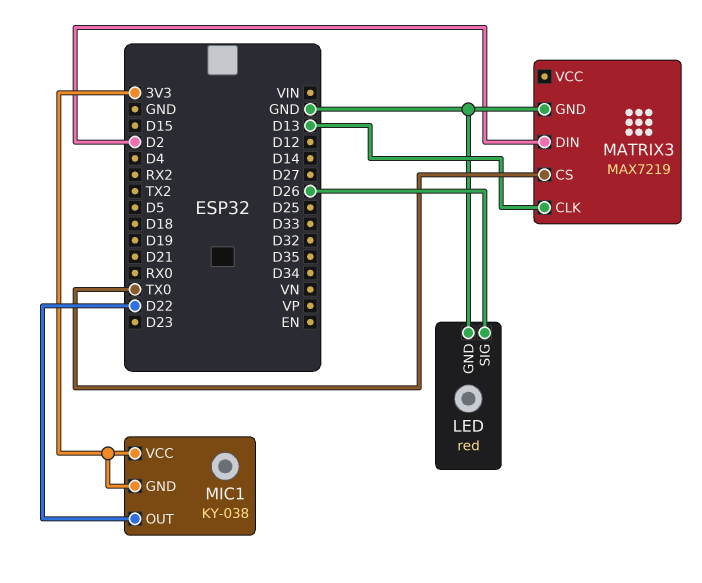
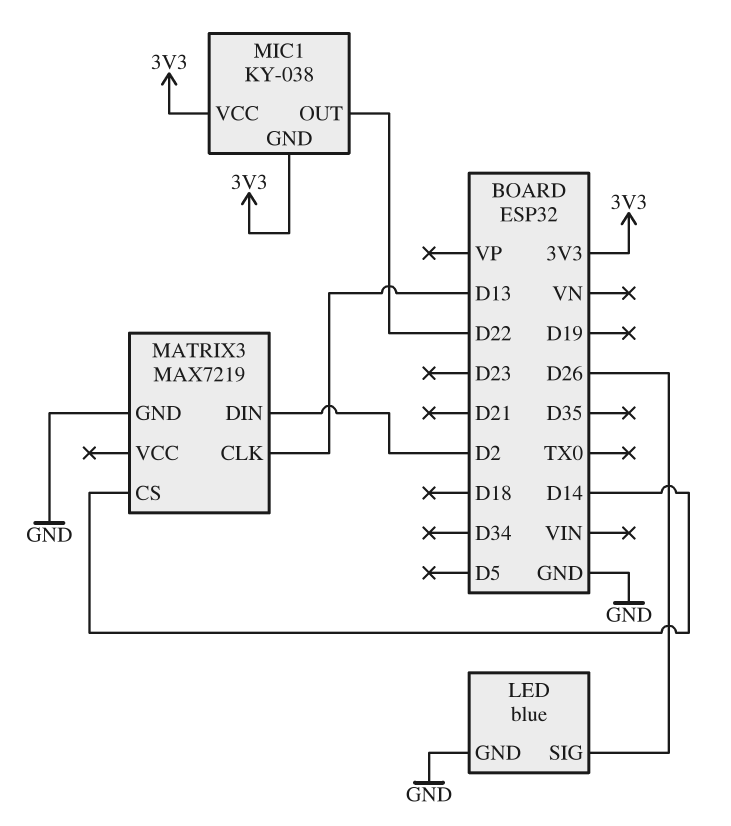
LED: red -> blue
MATRIX3 pin CS: TX0 -> D14

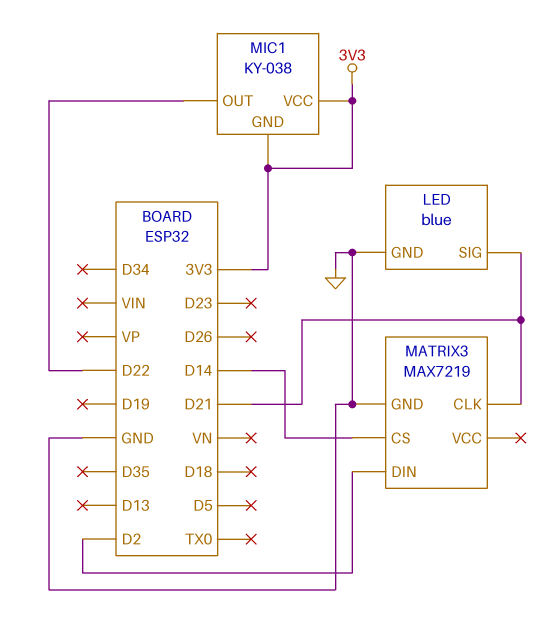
LED pin SIG: D26 -> D21
MATRIX3 pin CLK: D13 -> D21

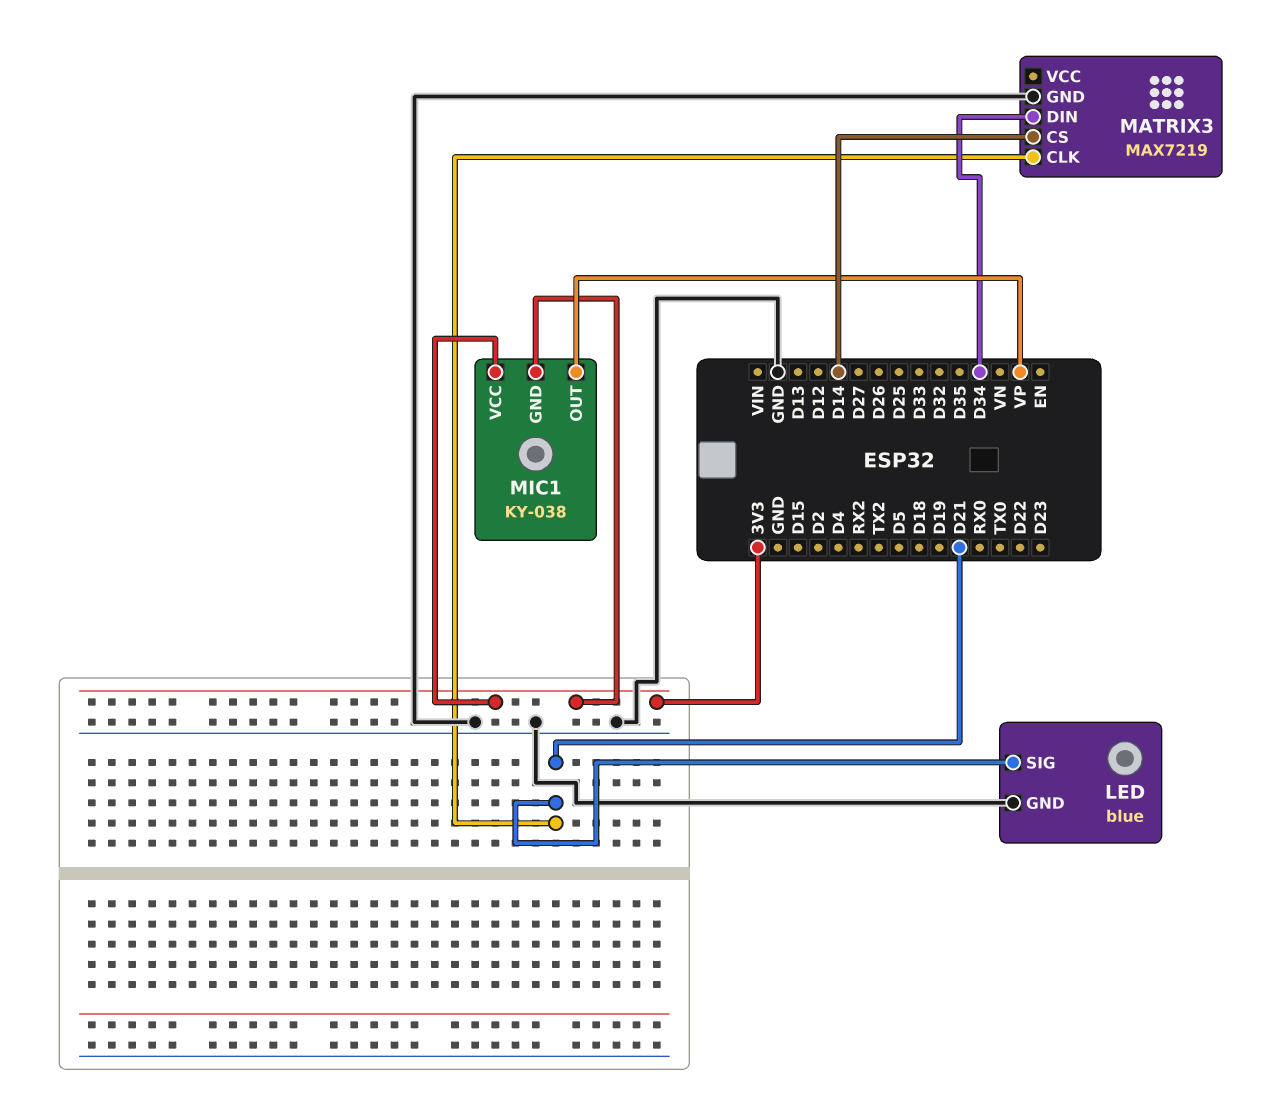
MATRIX3 pin DIN: D2 -> D34
MIC1 pin OUT: D22 -> VP

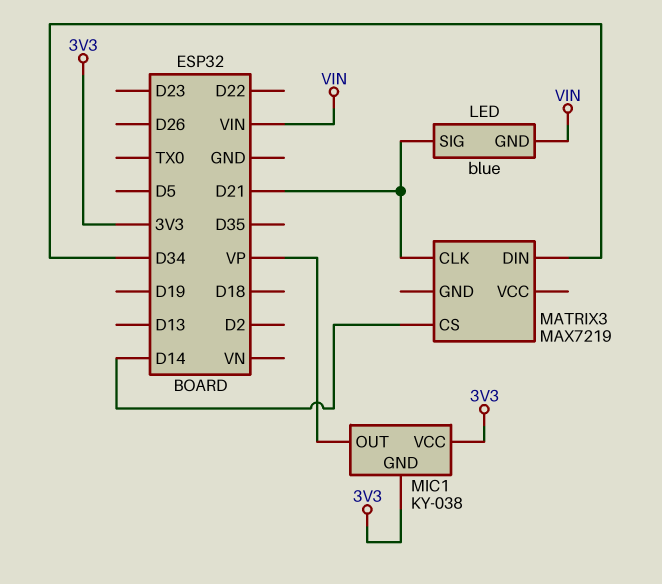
LED pin GND: GND -> VIN
MATRIX3 pin GND: GND -> none

